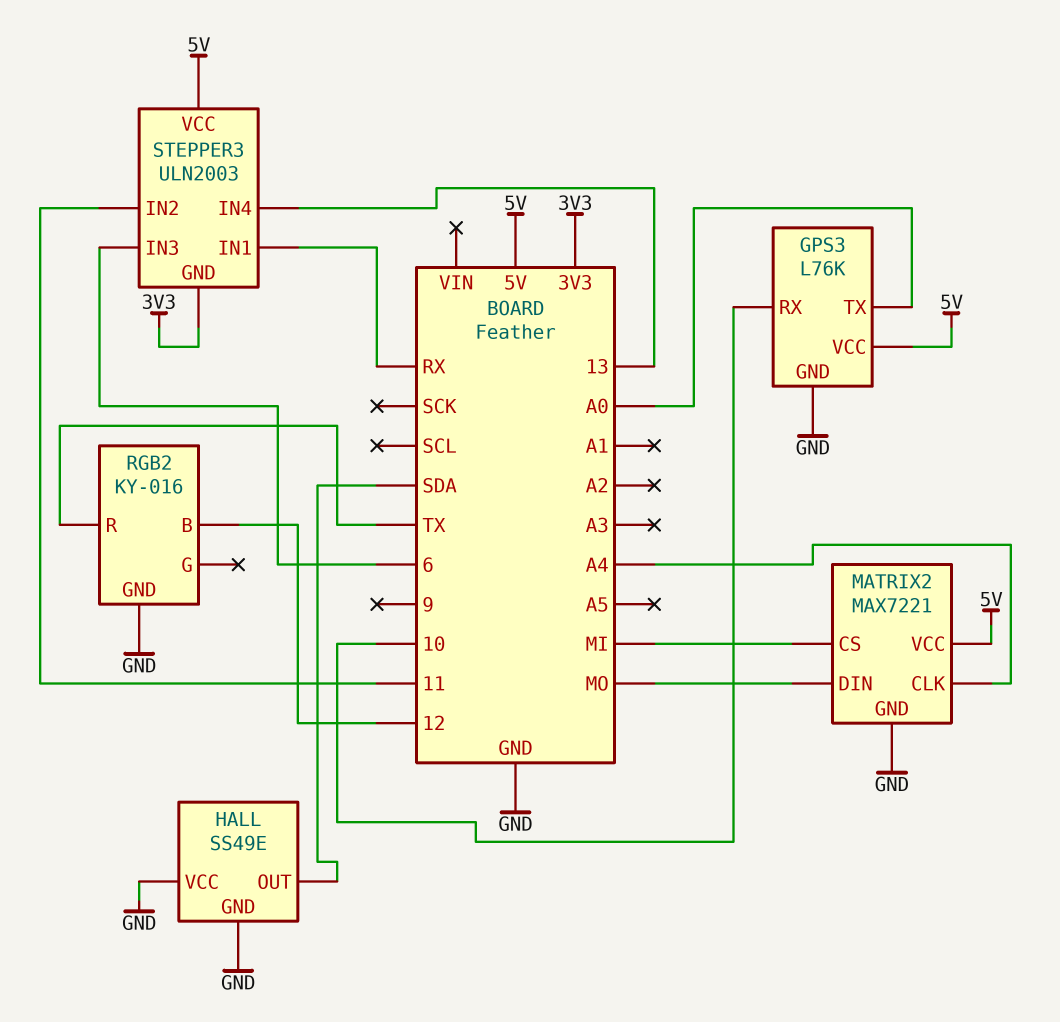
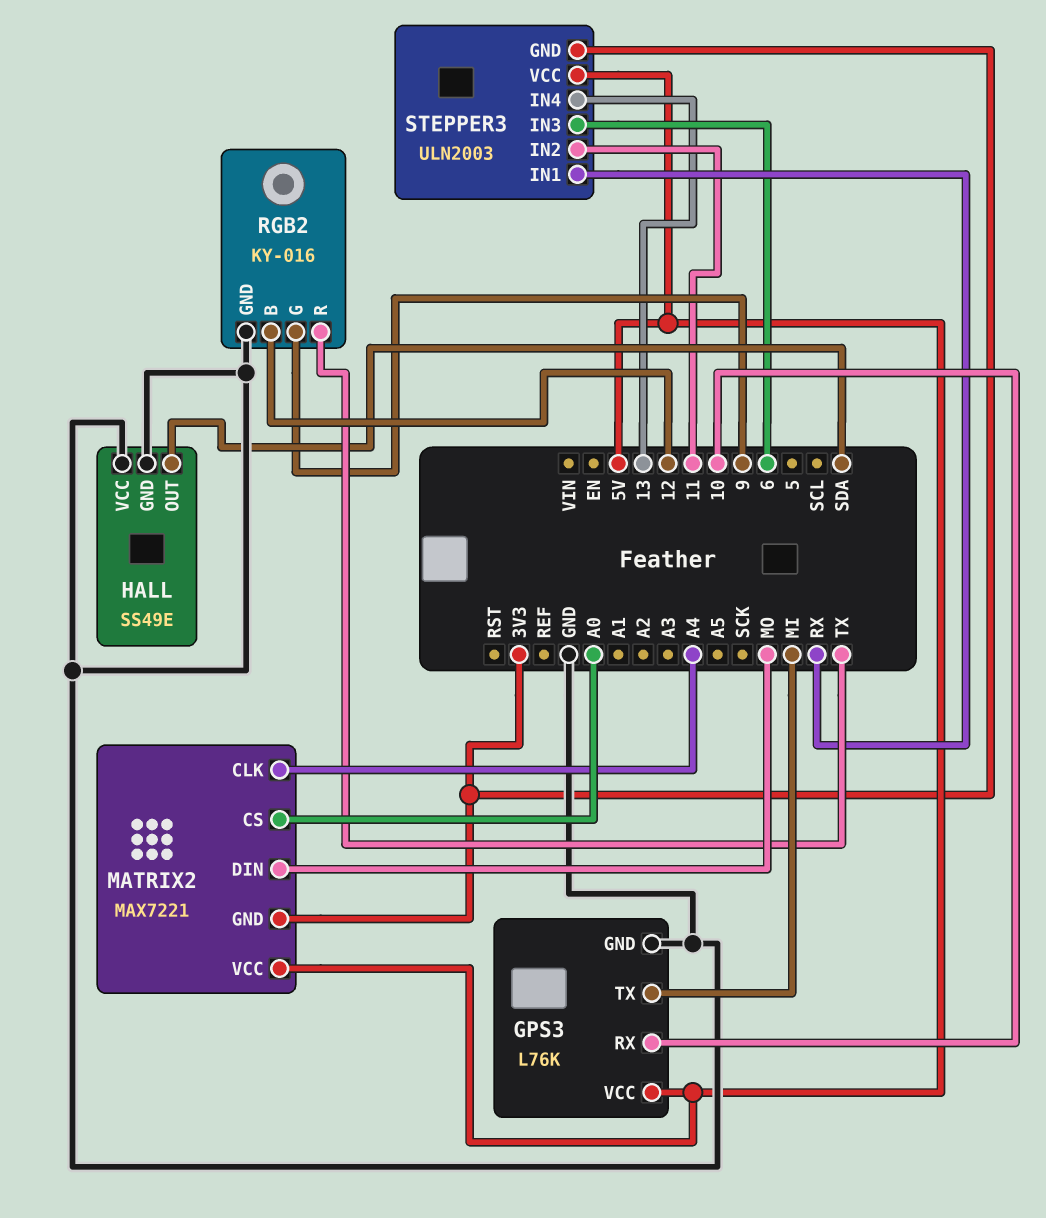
GPS3 pin TX: A0 -> MI
MATRIX2 pin CS: MI -> A0
MATRIX2 pin GND: GND -> 3V3
RGB2 pin G: none -> 9

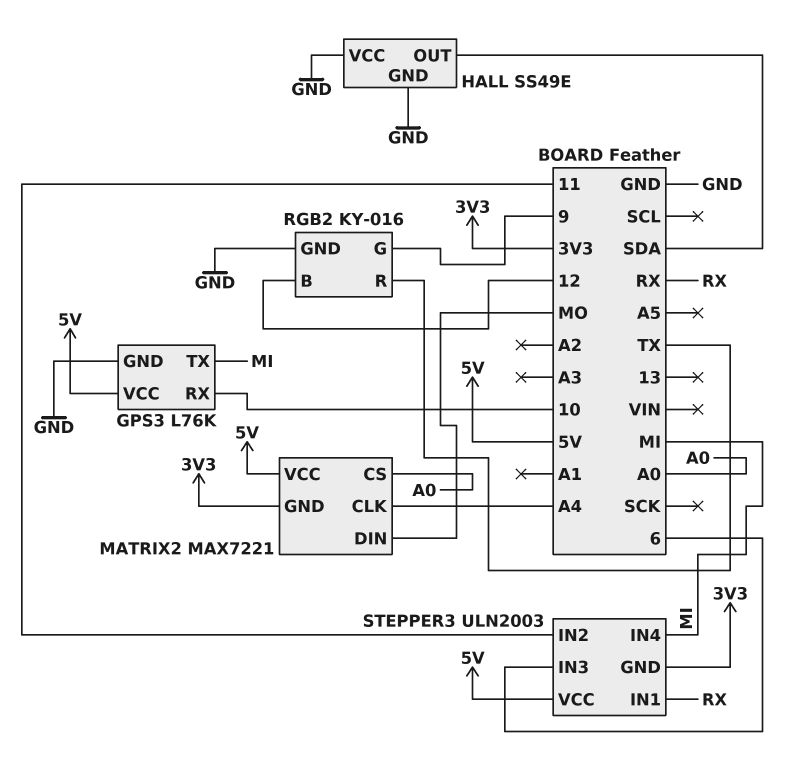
STEPPER3 pin IN4: 13 -> MI

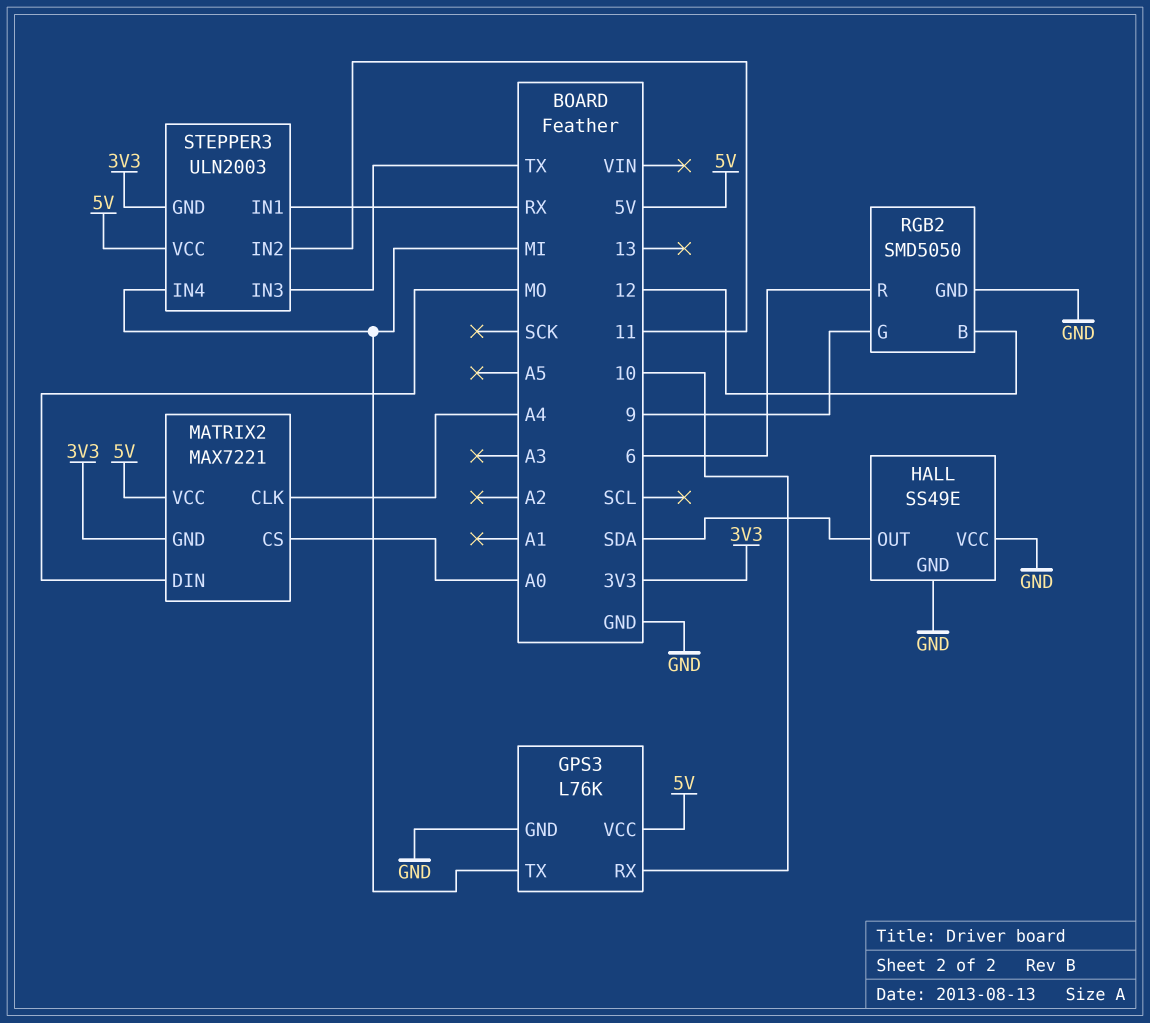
RGB2: KY-016 -> SMD5050
RGB2 pin R: TX -> 6
STEPPER3 pin IN3: 6 -> TX

